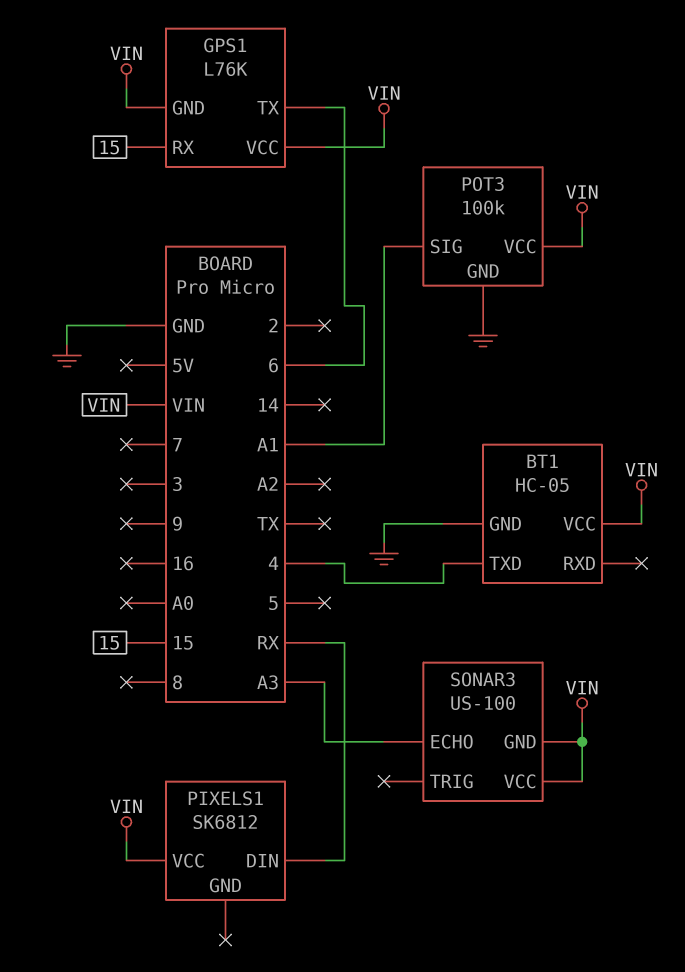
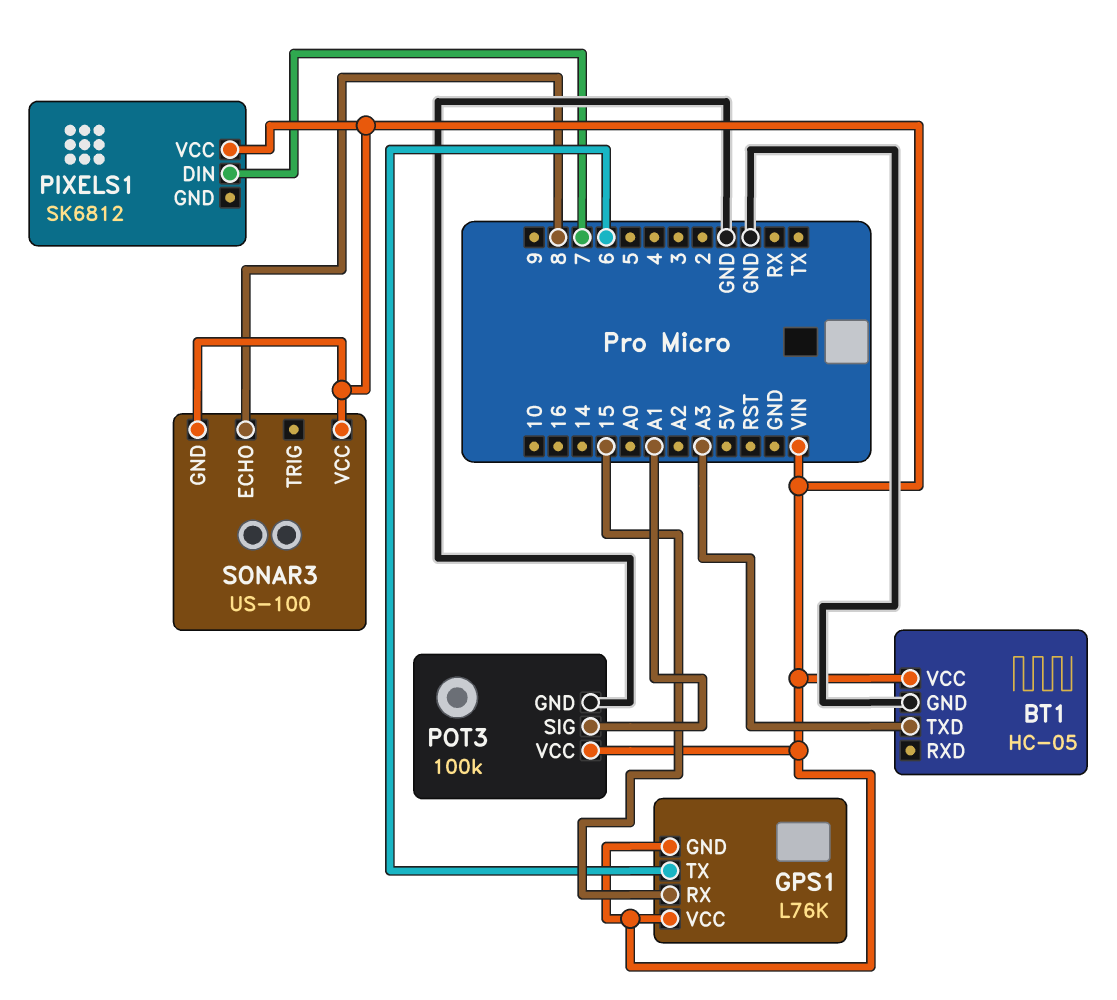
BT1 pin TXD: 4 -> A3
PIXELS1 pin DIN: RX -> 7
SONAR3 pin ECHO: A3 -> 8

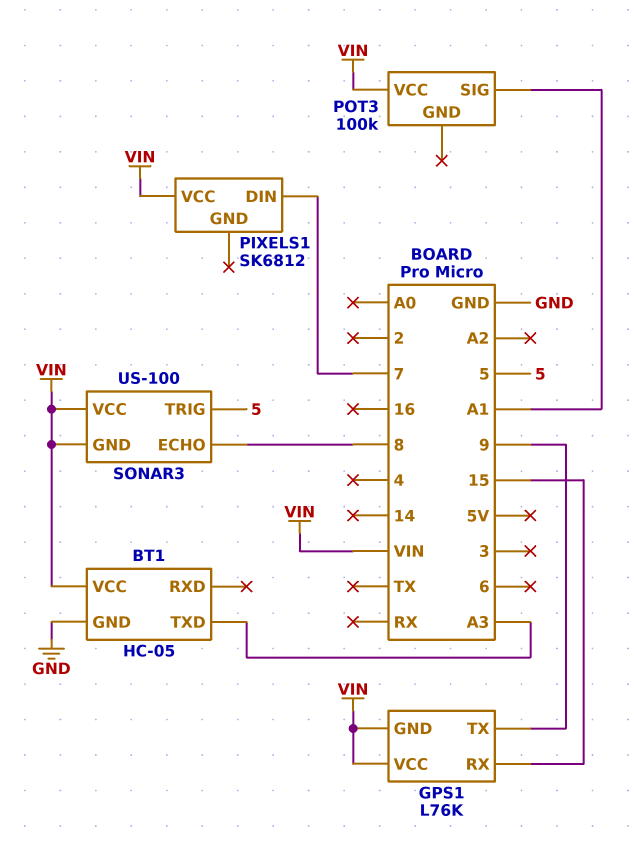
GPS1 pin TX: 6 -> 9
POT3 pin GND: GND -> none
SONAR3 pin TRIG: none -> 5

